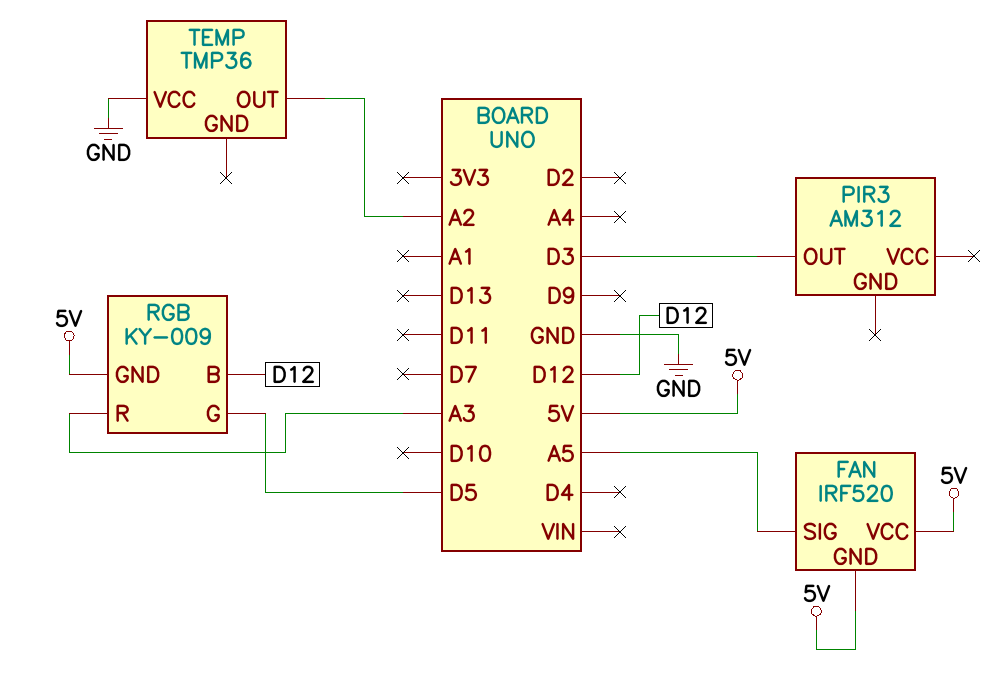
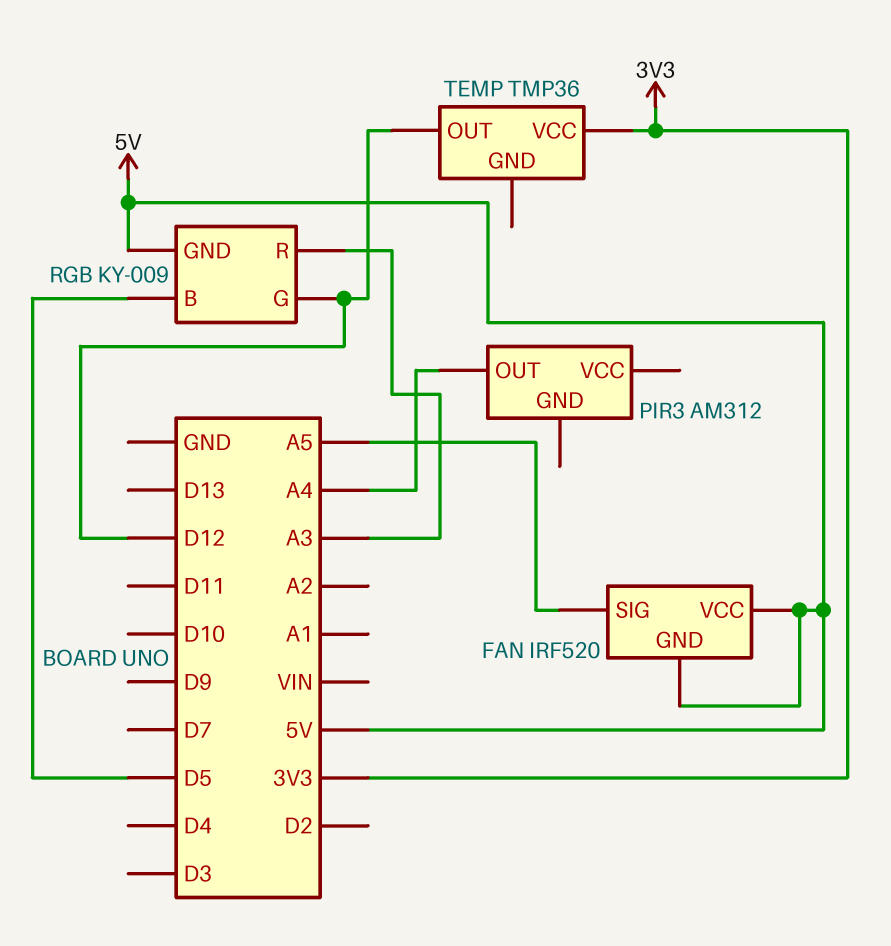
PIR3 pin OUT: D3 -> A4
RGB pin B: D12 -> D5
RGB pin G: D5 -> D12
TEMP pin OUT: A2 -> D12
TEMP pin VCC: GND -> 3V3

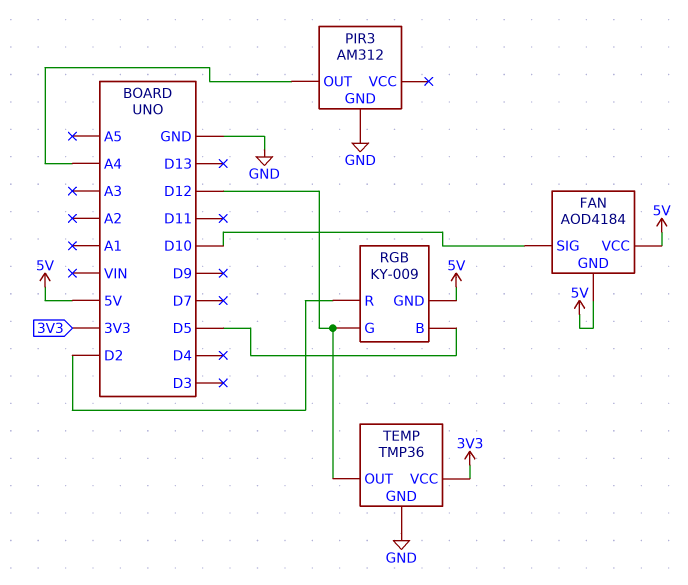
FAN: IRF520 -> AOD4184
FAN pin SIG: A5 -> D10
PIR3 pin GND: none -> GND
RGB pin R: A3 -> D2
TEMP pin GND: none -> GND

